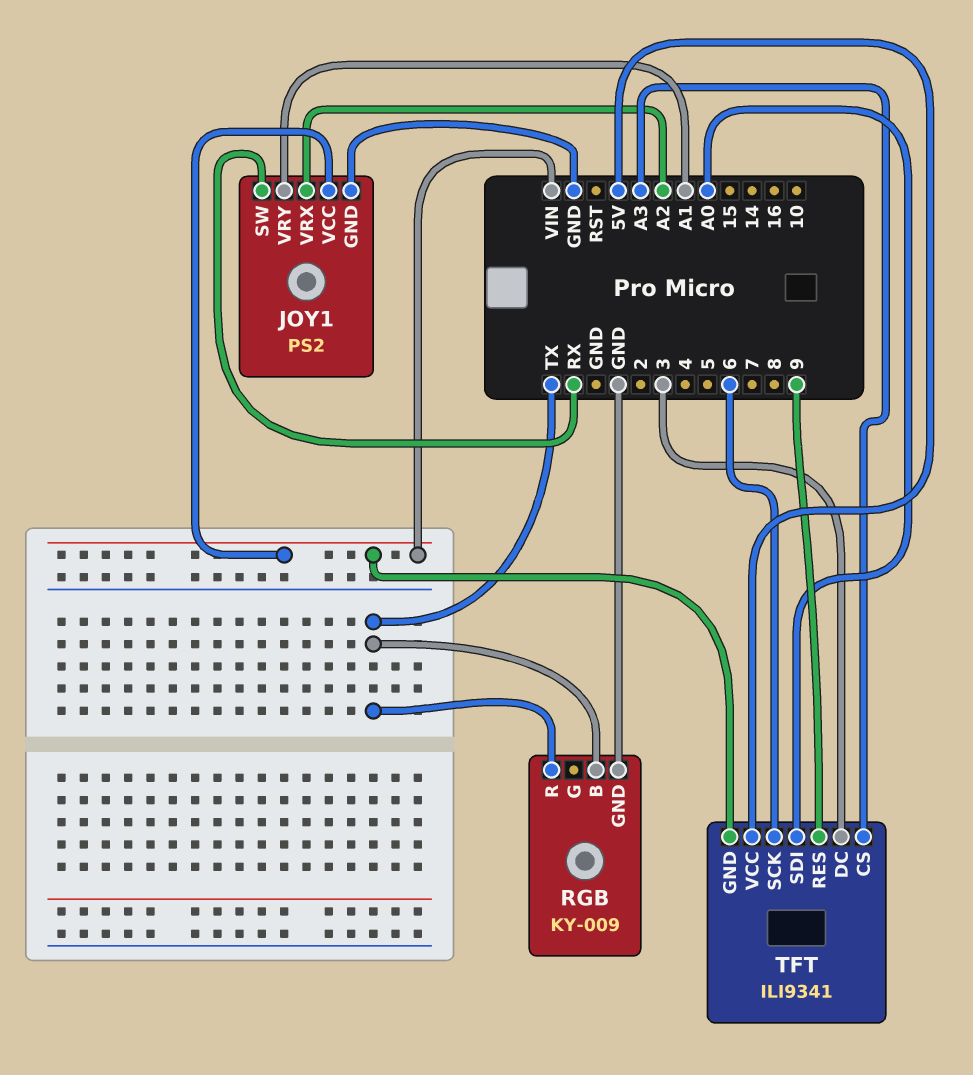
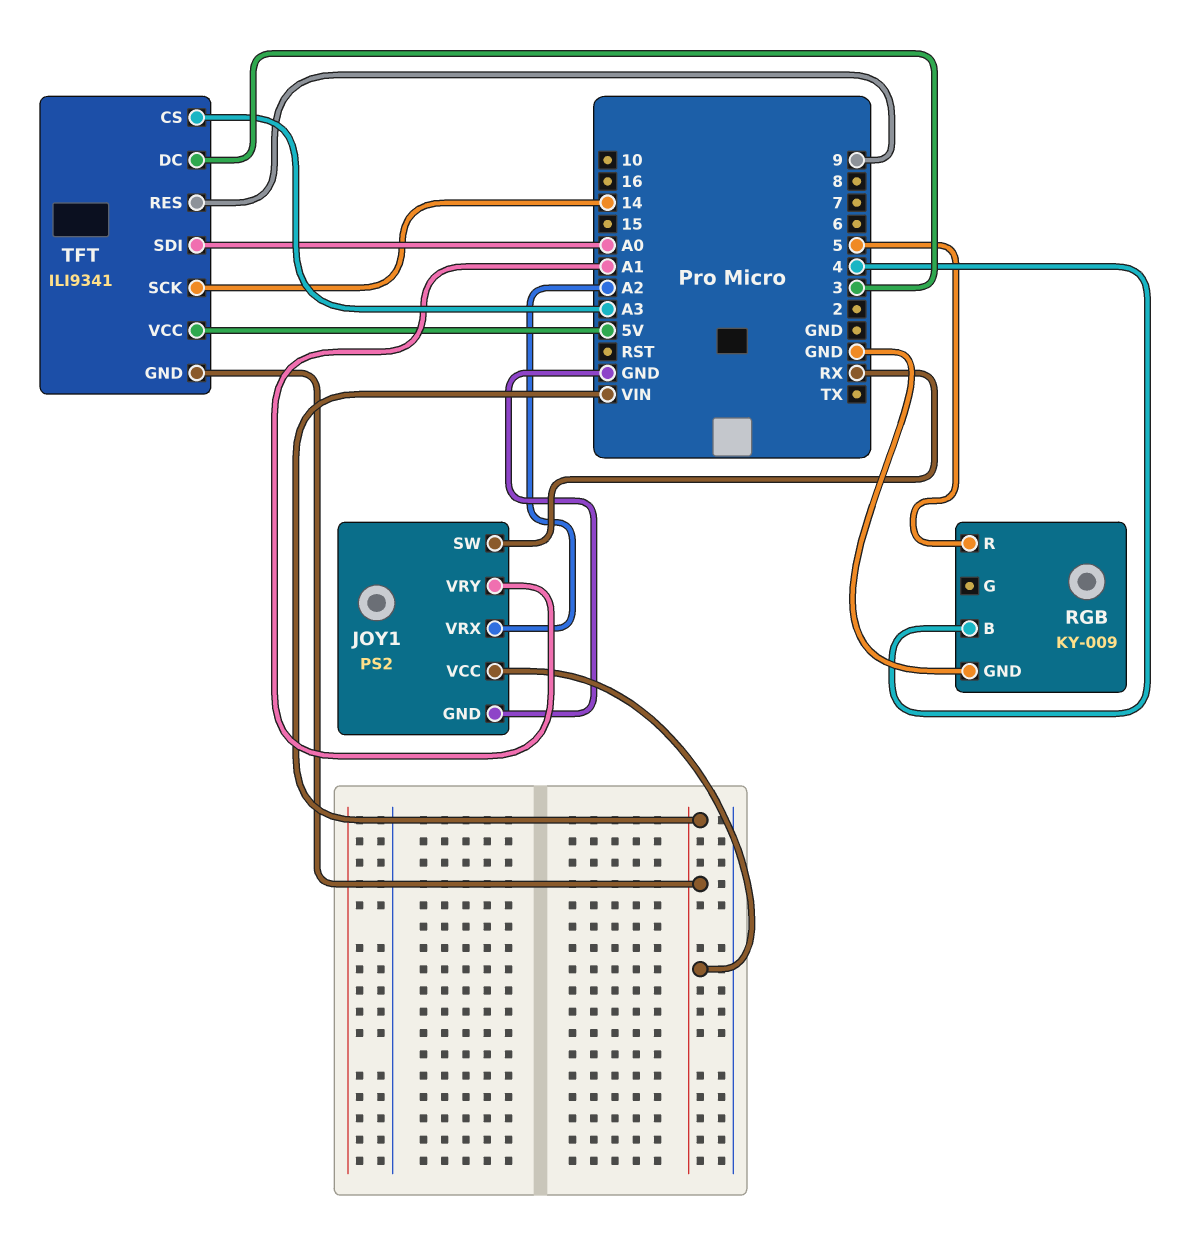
RGB pin B: TX -> 4
RGB pin R: TX -> 5
TFT pin SCK: 6 -> 14

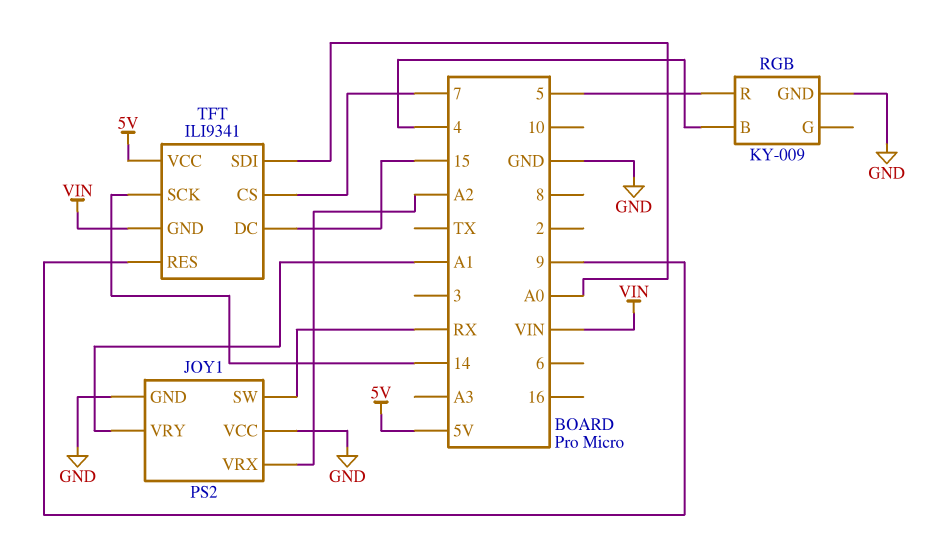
JOY1 pin VCC: VIN -> GND
TFT pin CS: A3 -> 7
TFT pin DC: 3 -> 15

